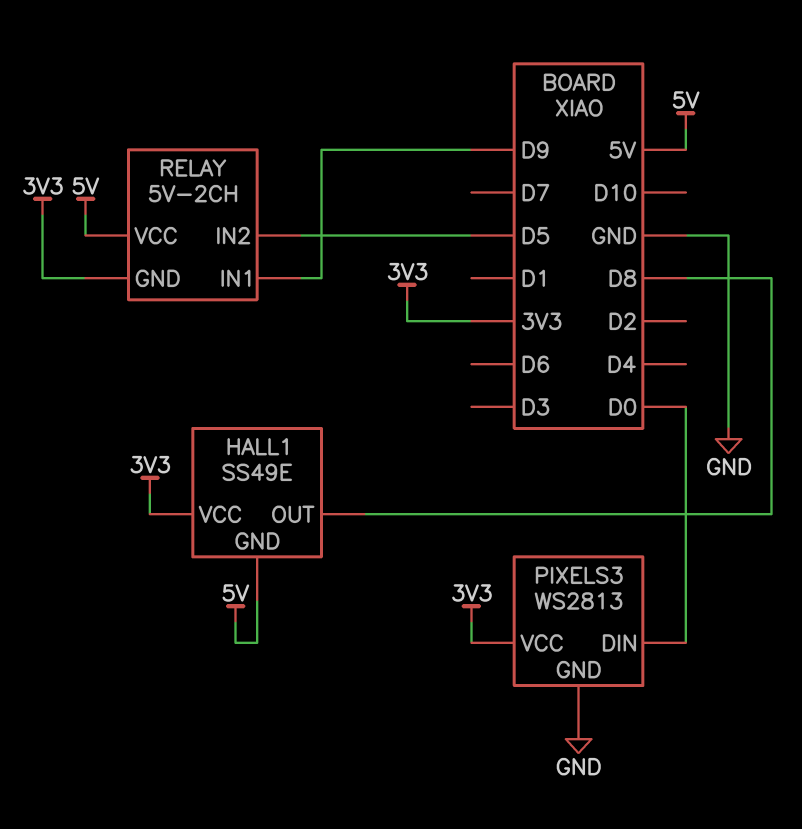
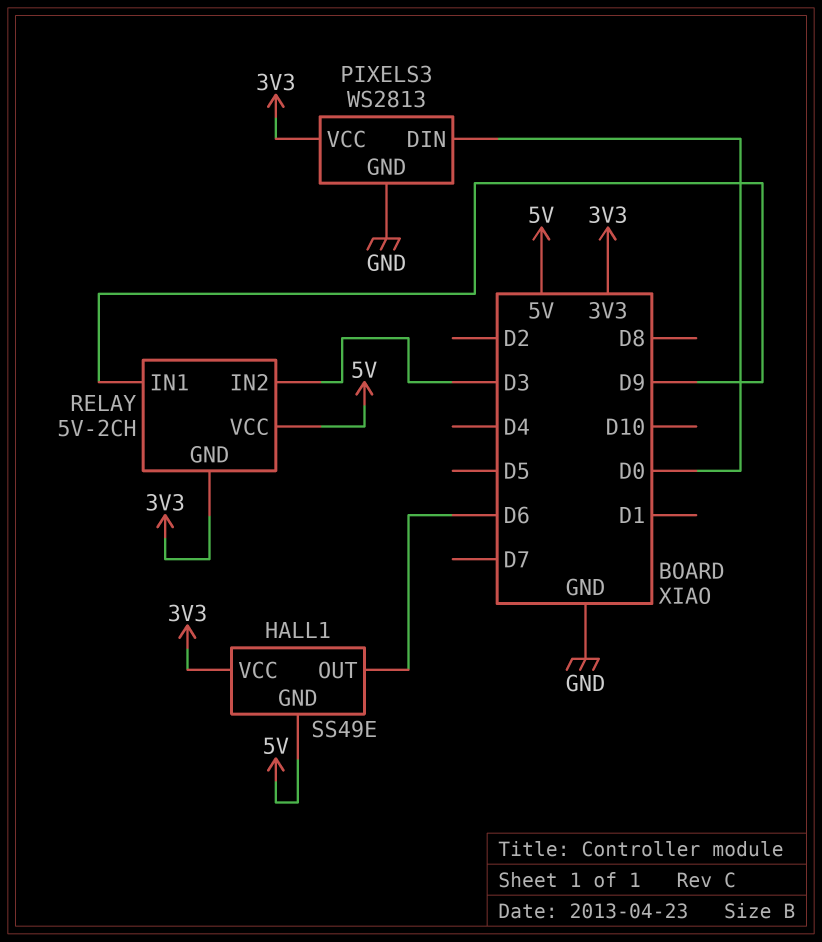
HALL1 pin OUT: D8 -> D6
RELAY pin IN2: D5 -> D3

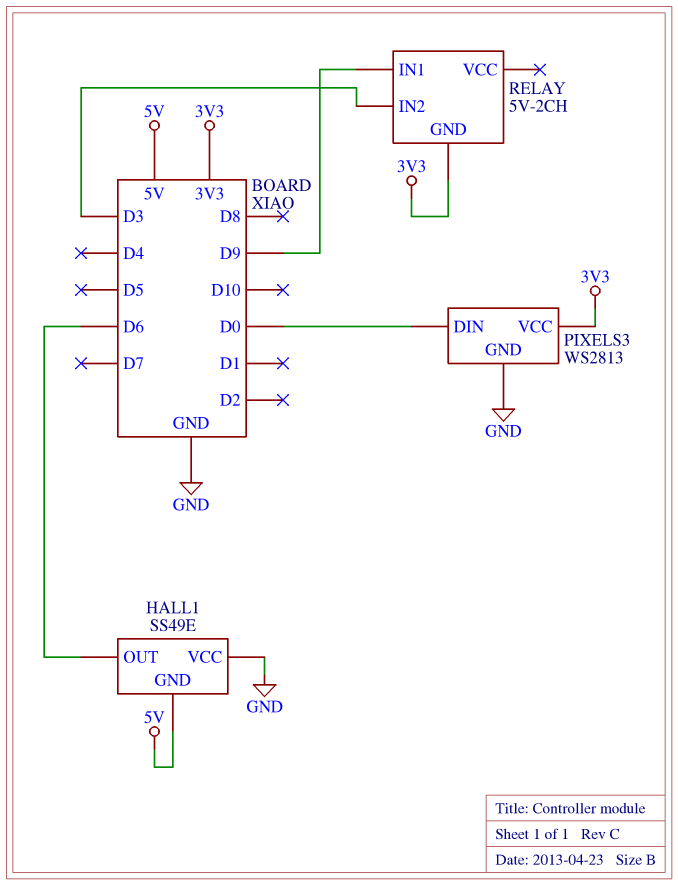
HALL1 pin VCC: 3V3 -> GND
RELAY pin VCC: 5V -> none

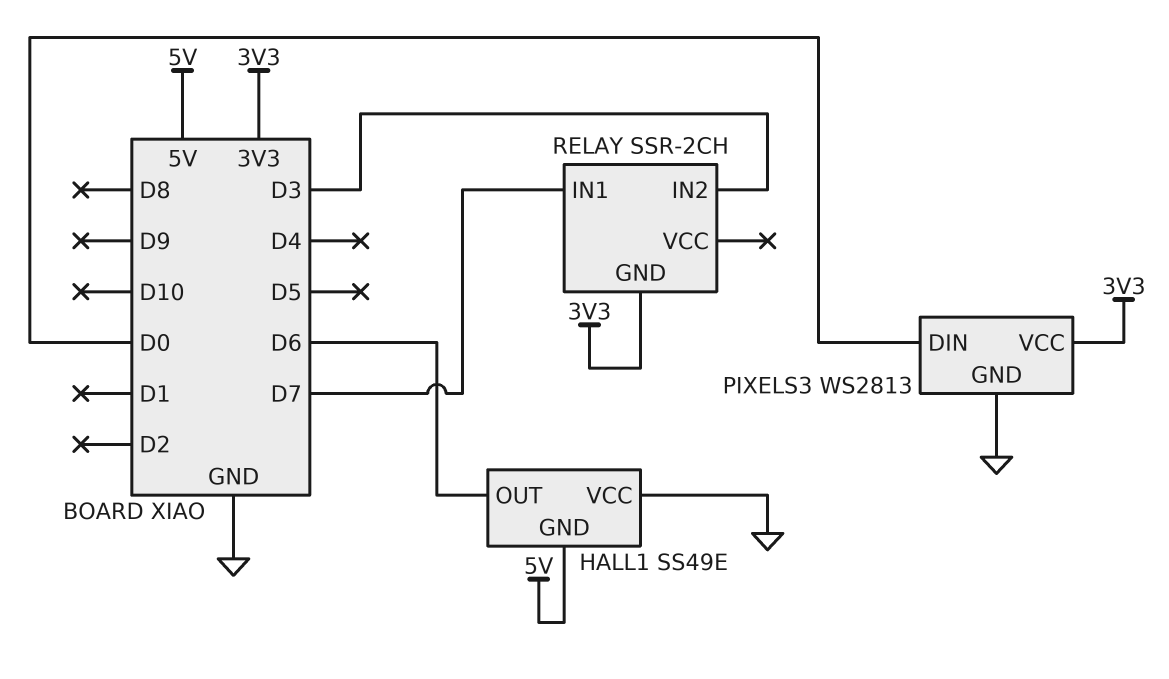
RELAY: 5V-2CH -> SSR-2CH
RELAY pin IN1: D9 -> D7

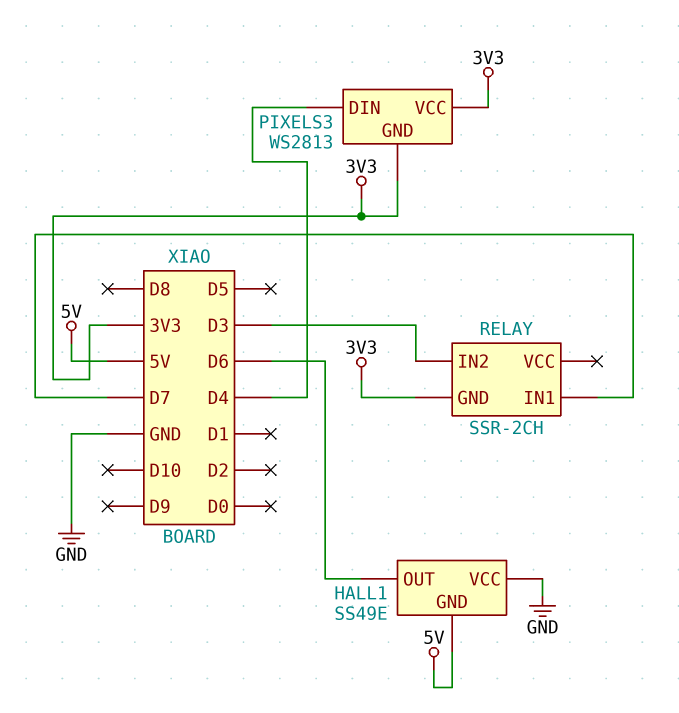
PIXELS3 pin DIN: D0 -> D4
PIXELS3 pin GND: GND -> 3V3

